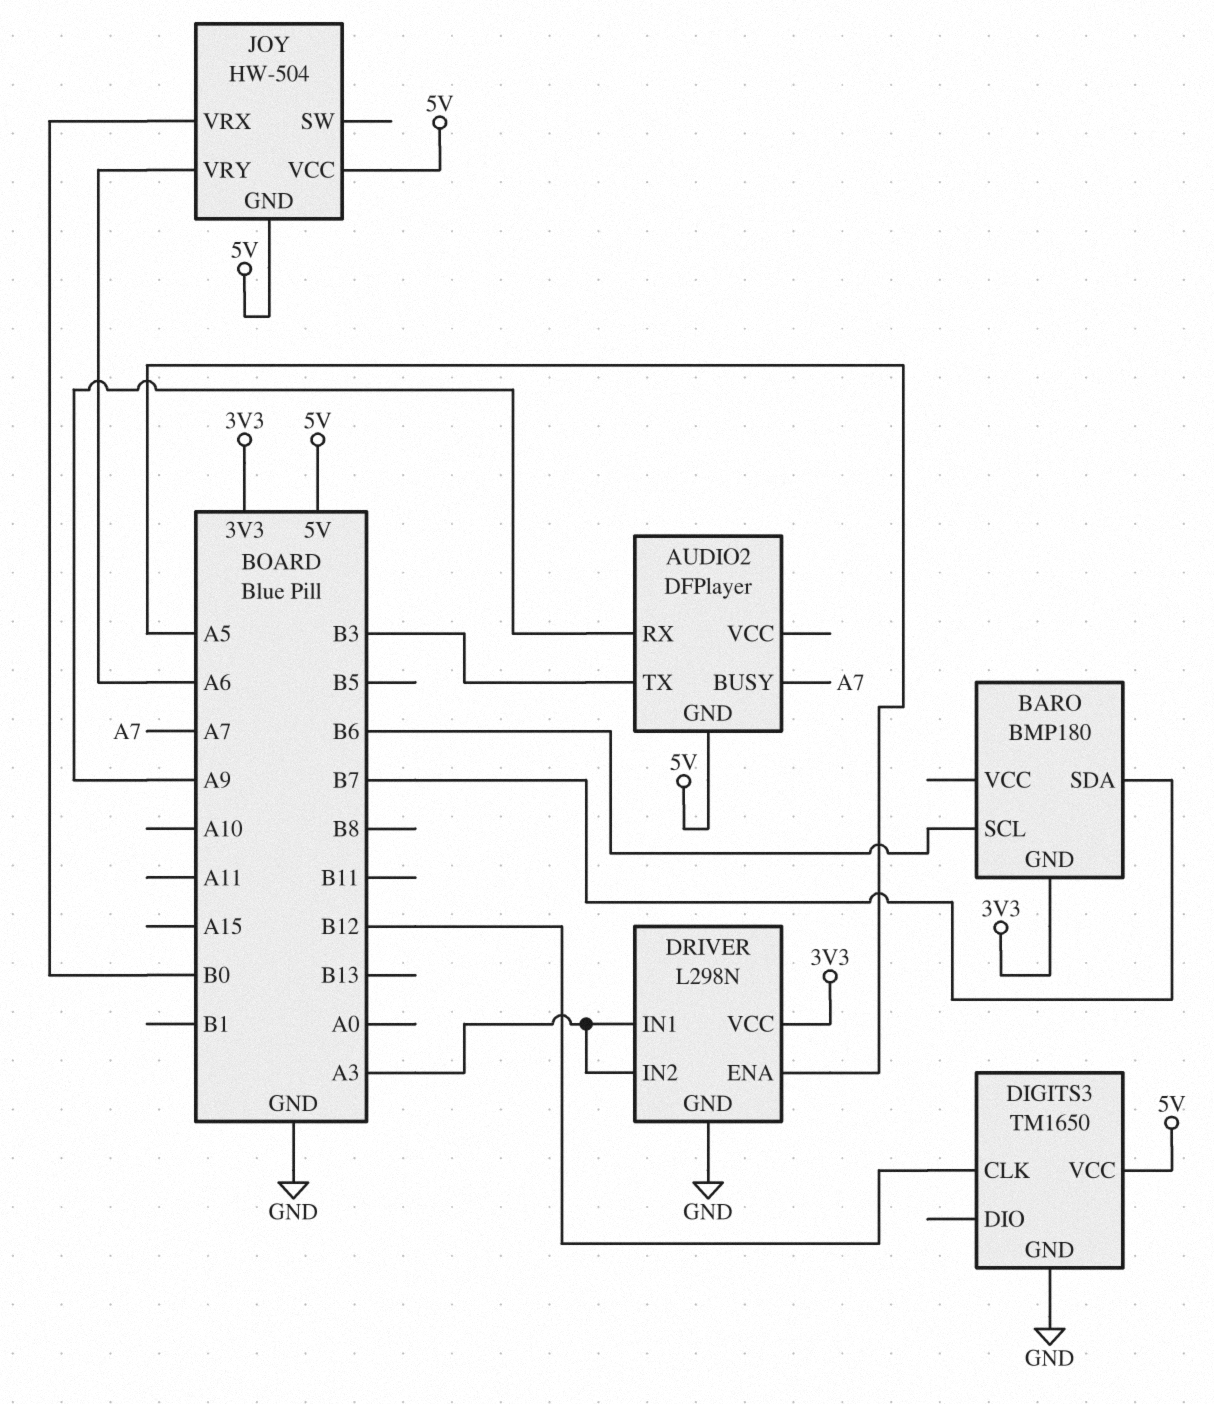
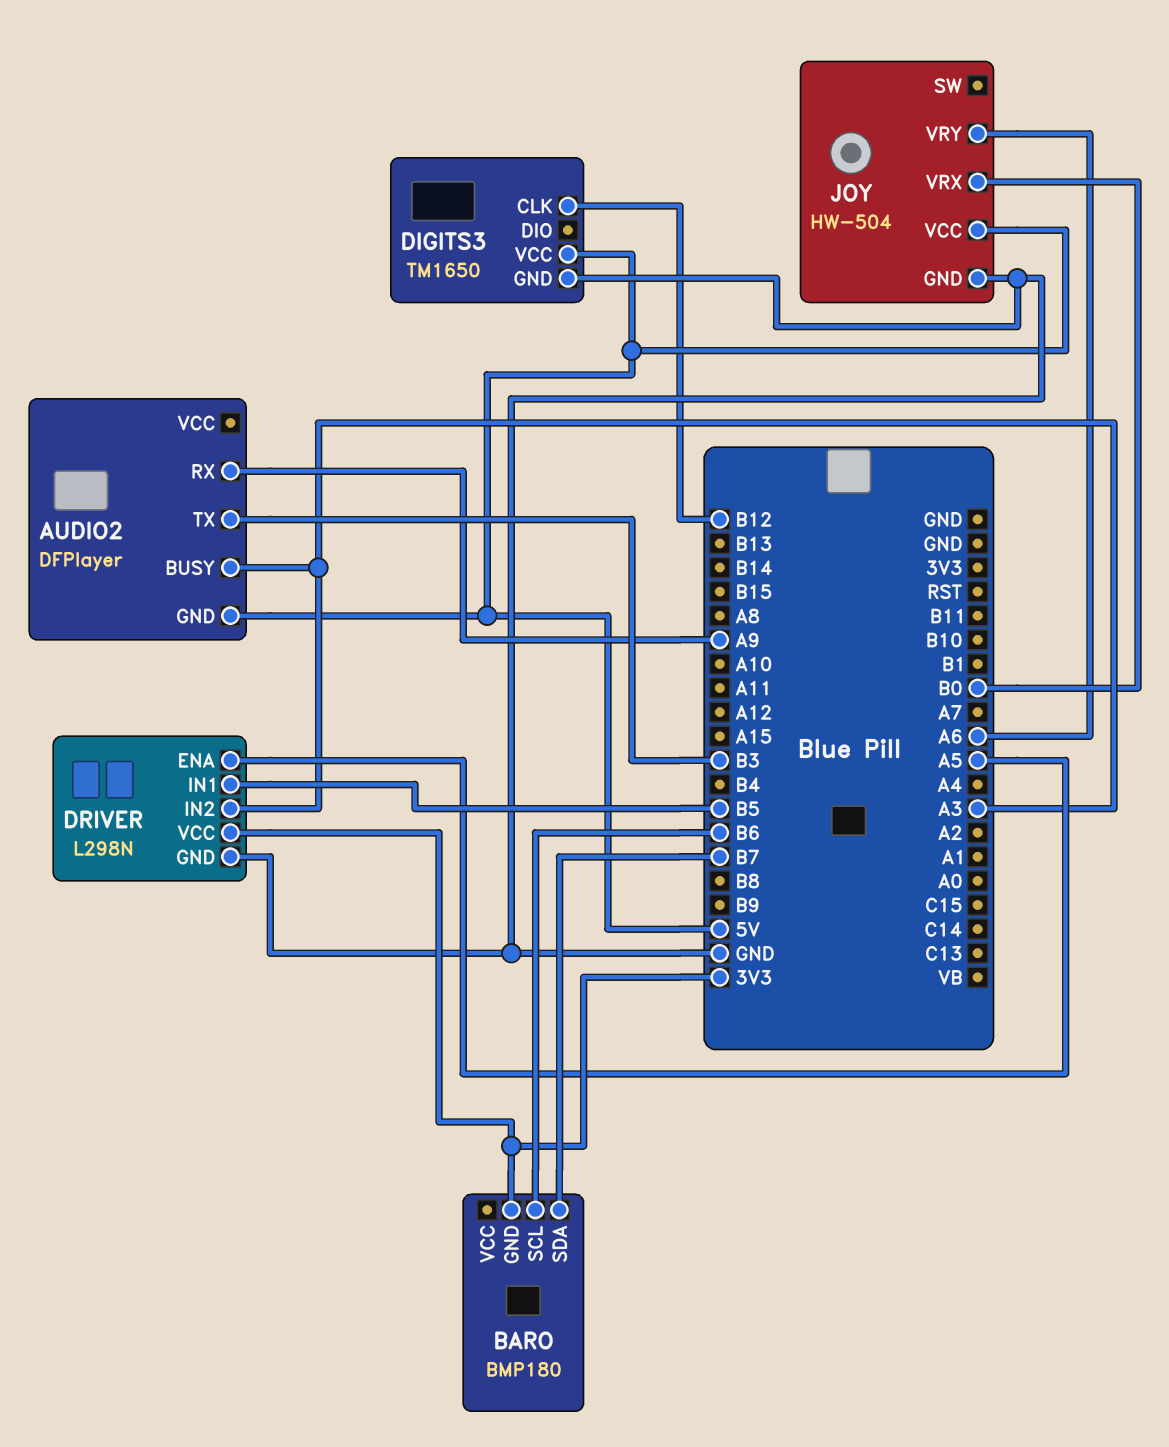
AUDIO2 pin BUSY: A7 -> A3
DRIVER pin IN1: A3 -> B5
JOY pin GND: 5V -> GND

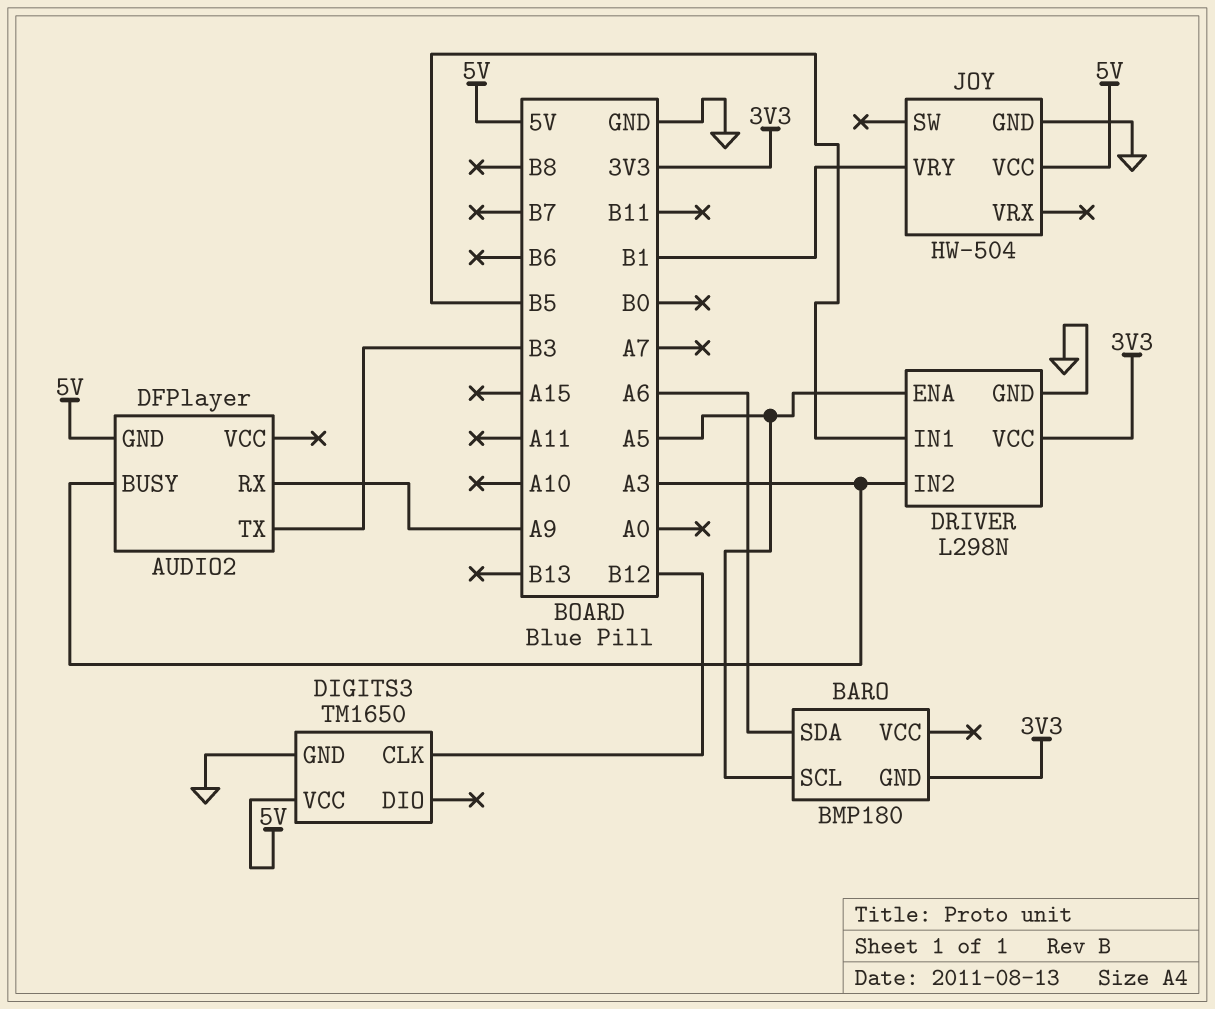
BARO pin SCL: B6 -> A5
BARO pin SDA: B7 -> A6
JOY pin VRX: B0 -> none
JOY pin VRY: A6 -> B1

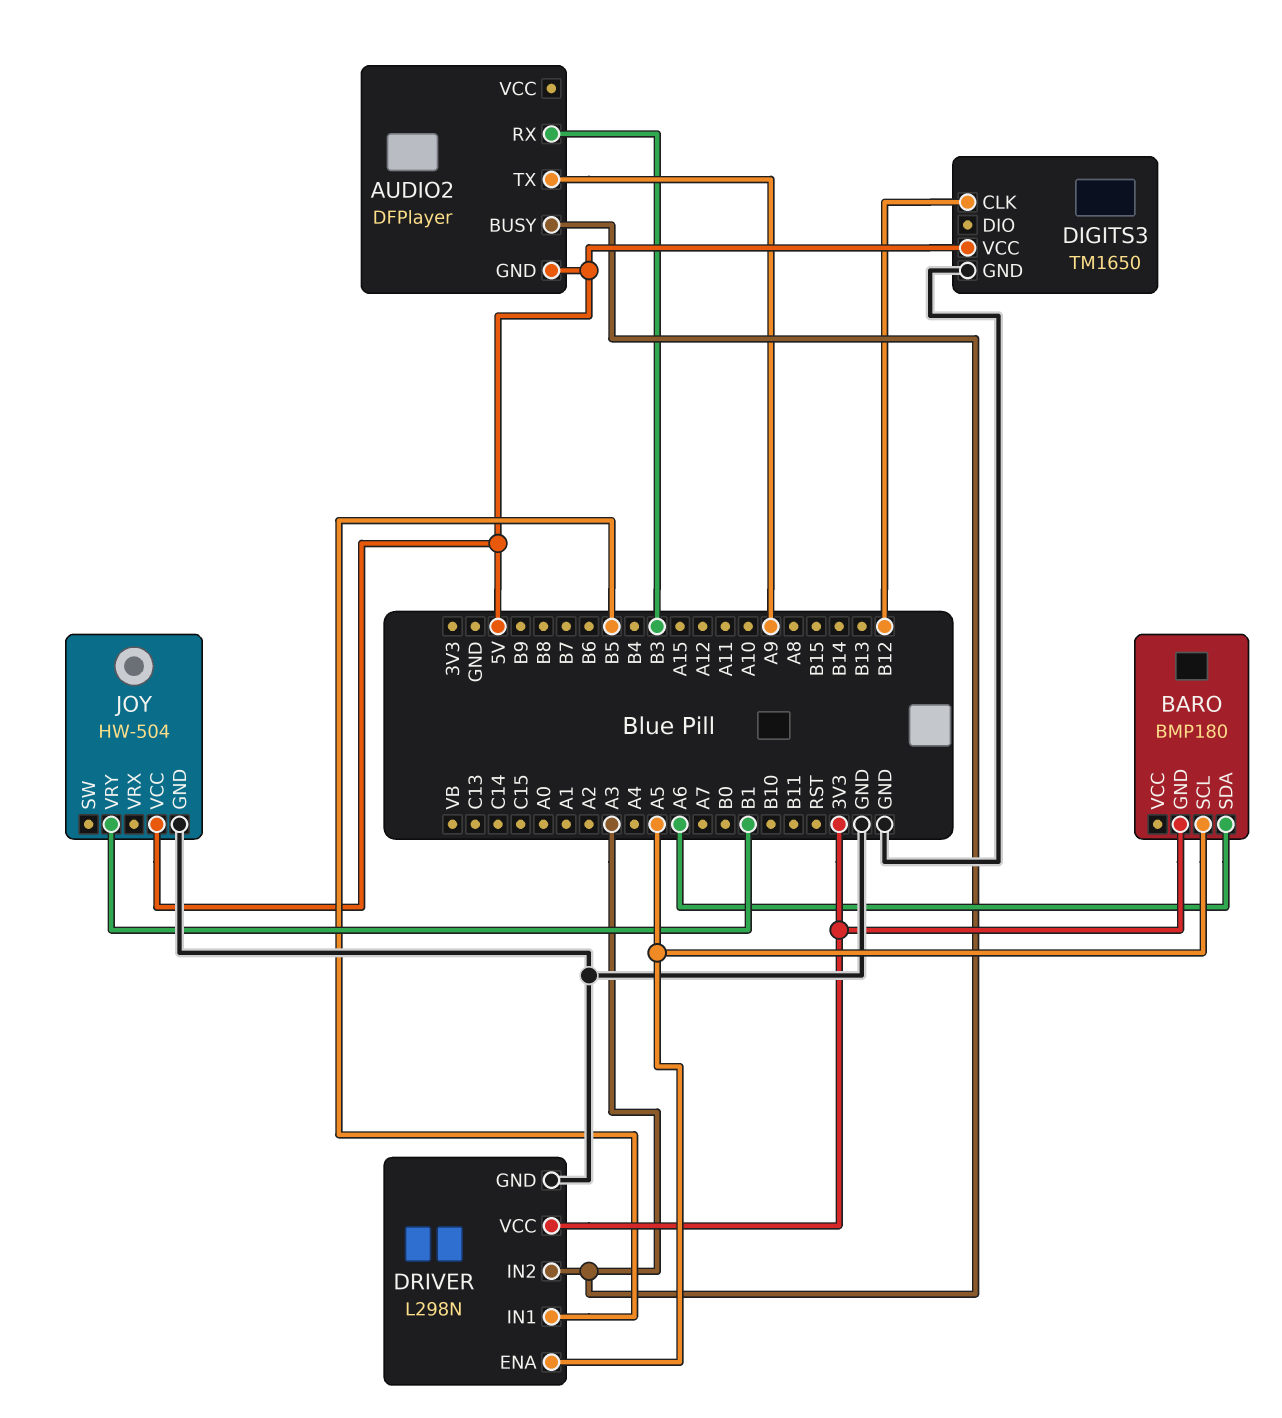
AUDIO2 pin RX: A9 -> B3
AUDIO2 pin TX: B3 -> A9

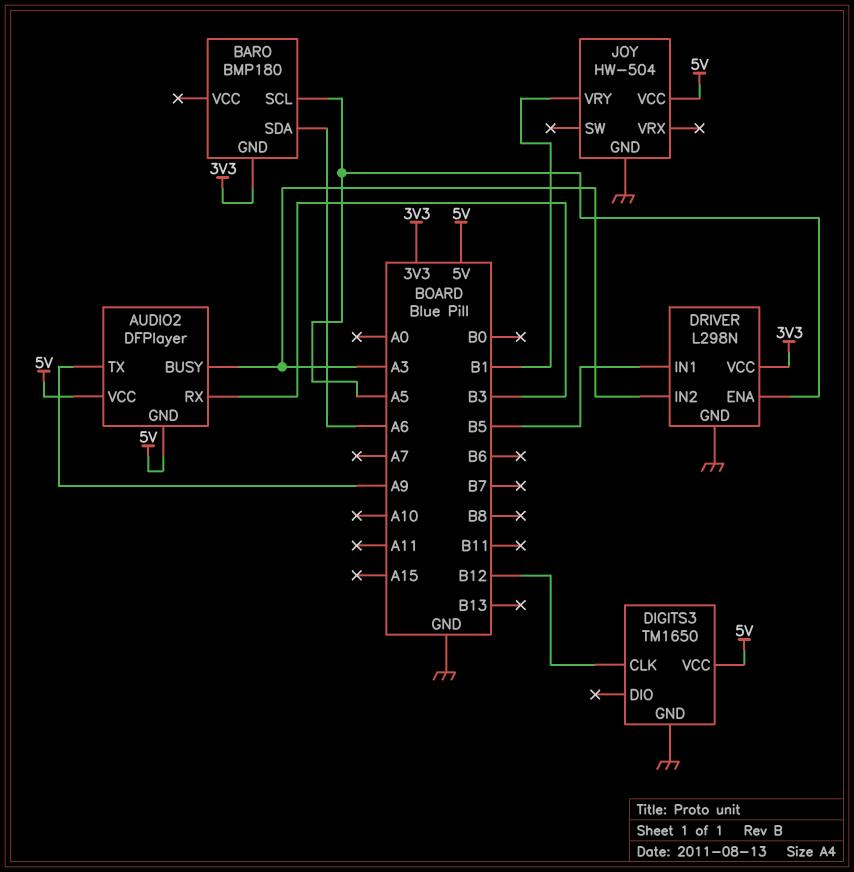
AUDIO2 pin VCC: none -> 5V

